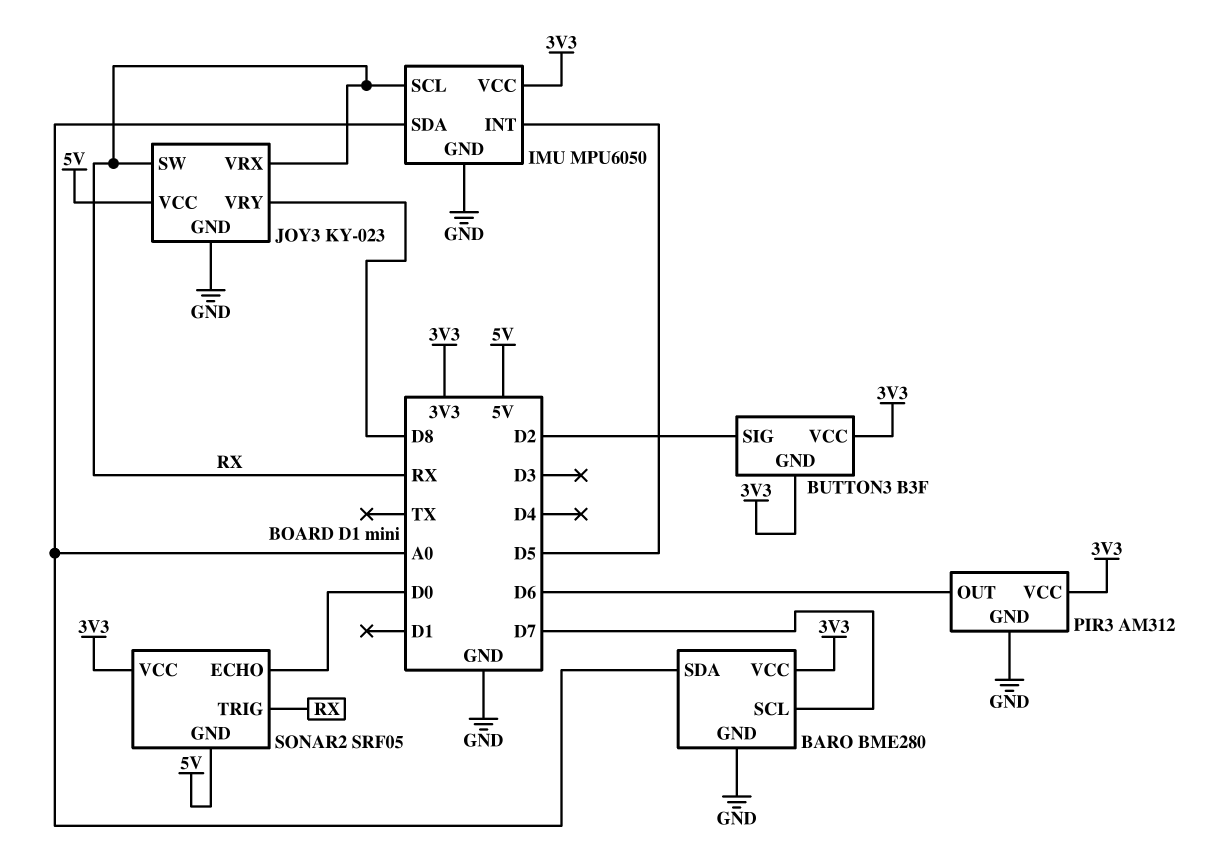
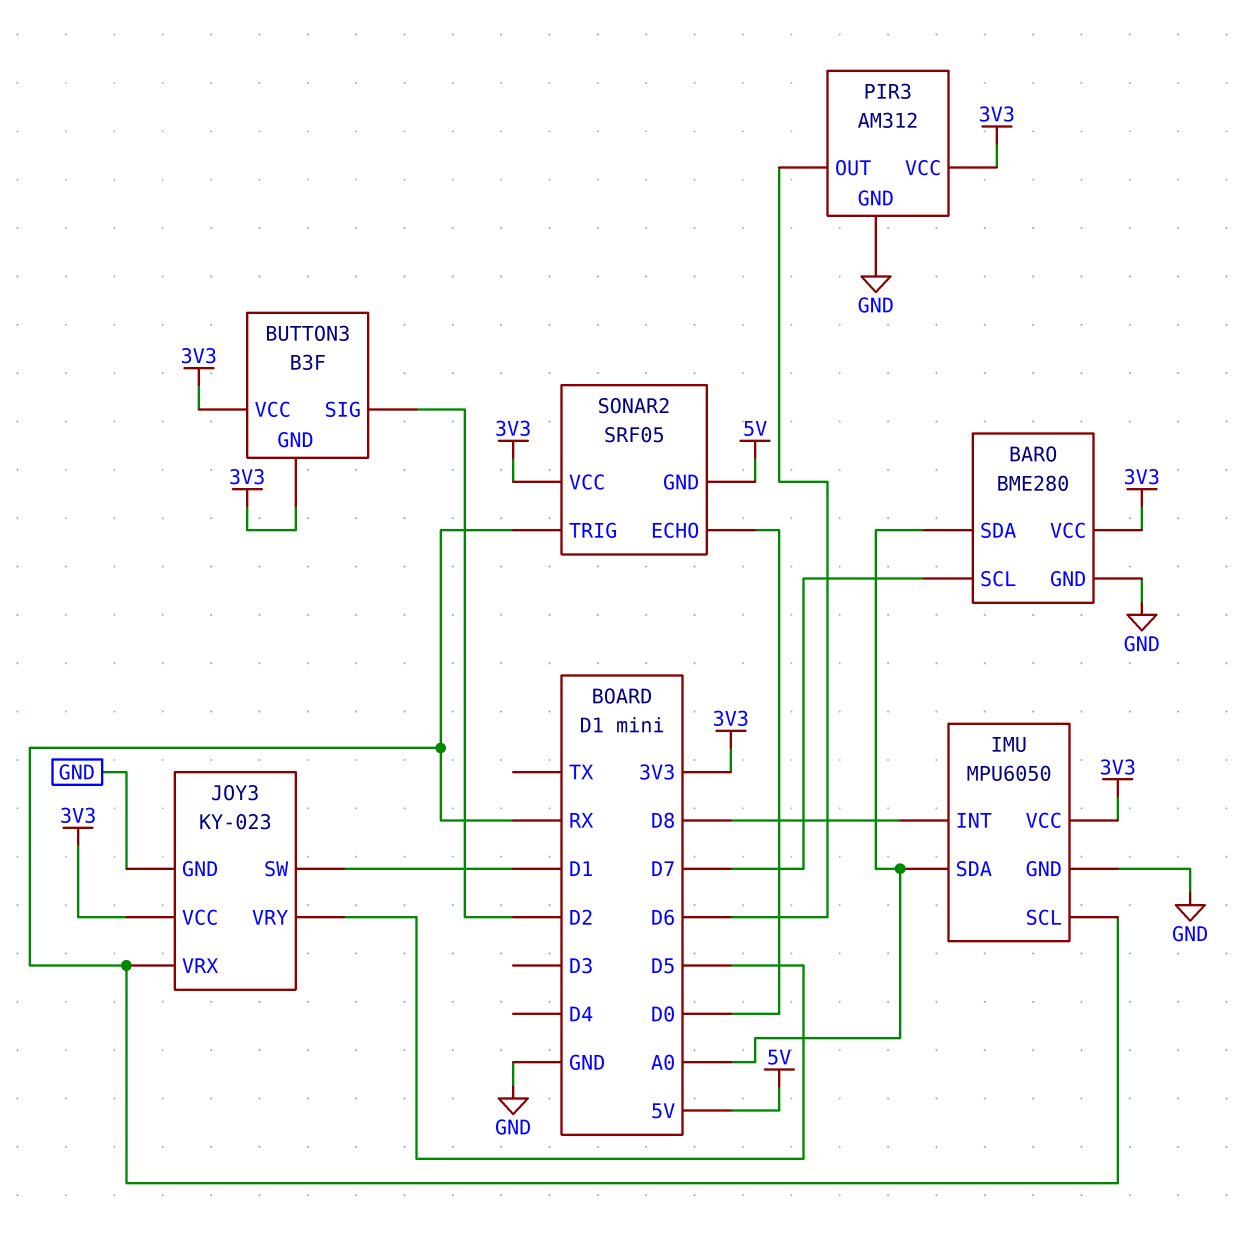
IMU pin INT: D5 -> D8
JOY3 pin SW: RX -> D1
JOY3 pin VCC: 5V -> 3V3
JOY3 pin VRY: D8 -> D5

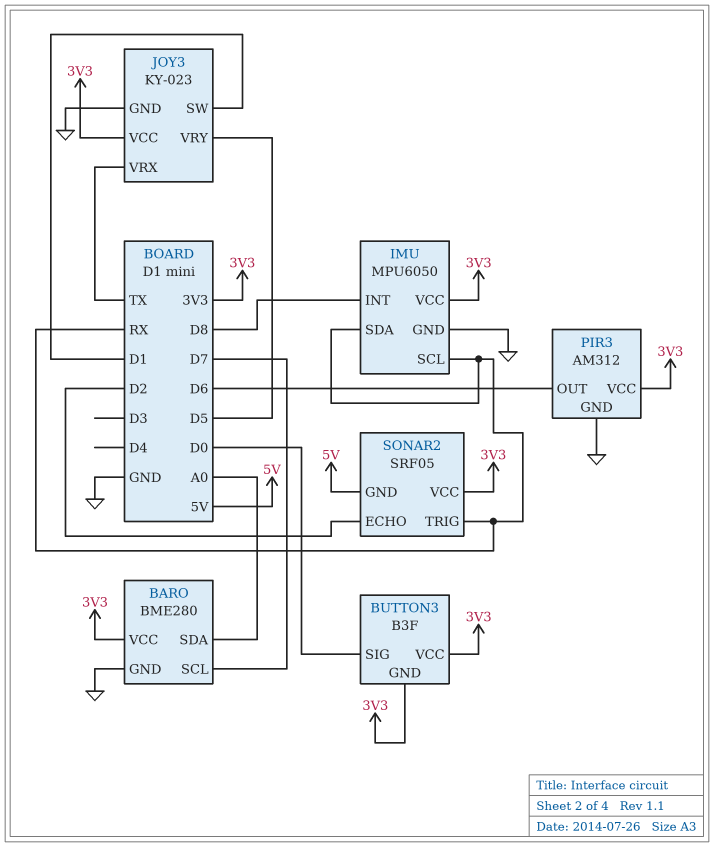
BUTTON3 pin SIG: D2 -> D0
IMU pin SDA: A0 -> RX
JOY3 pin VRX: RX -> TX
SONAR2 pin ECHO: D0 -> D2

